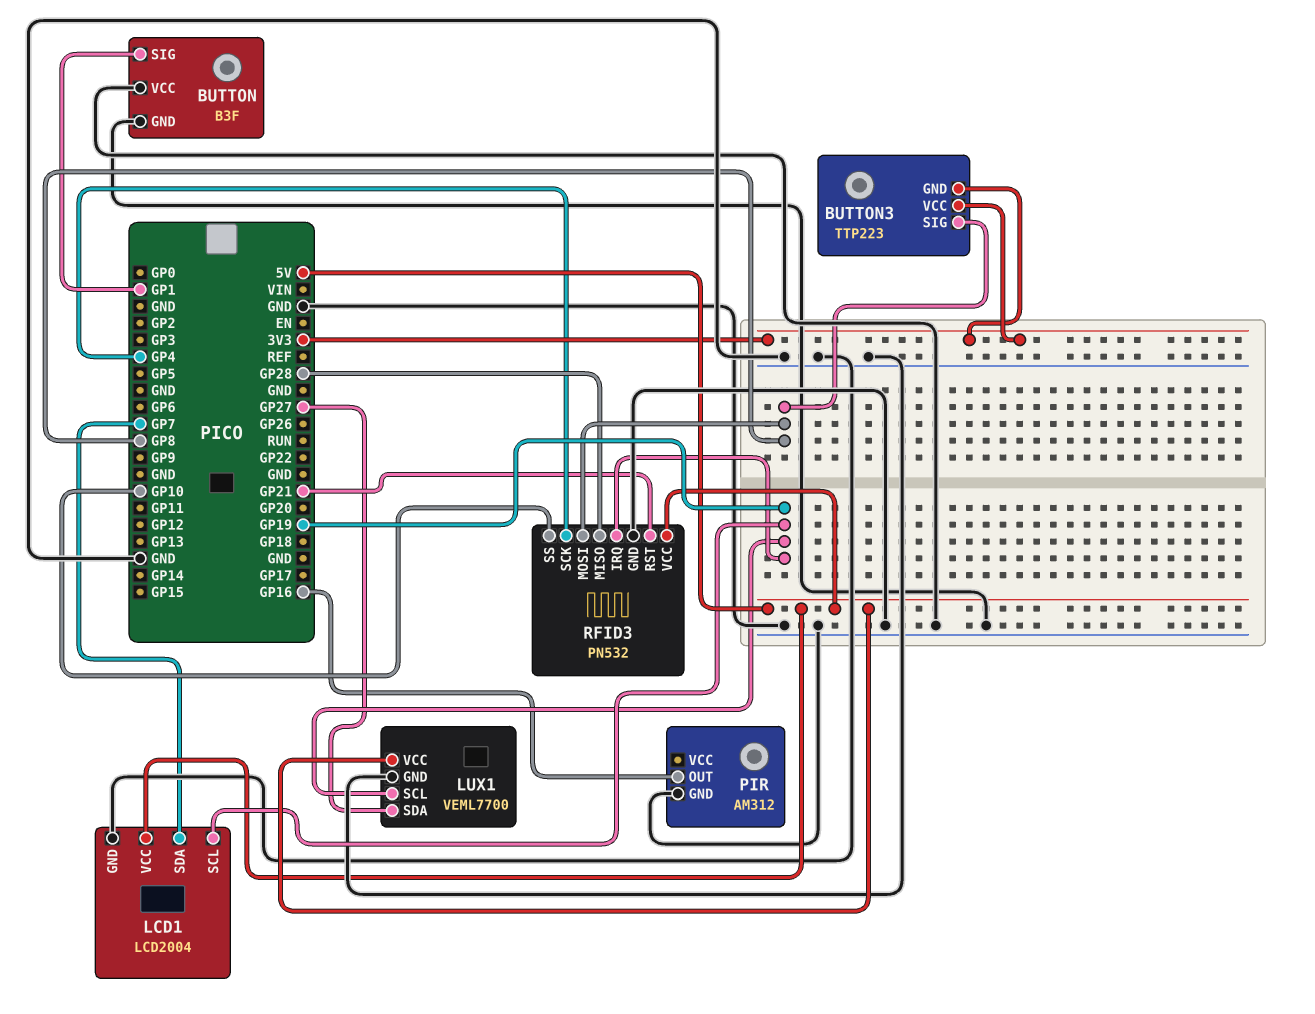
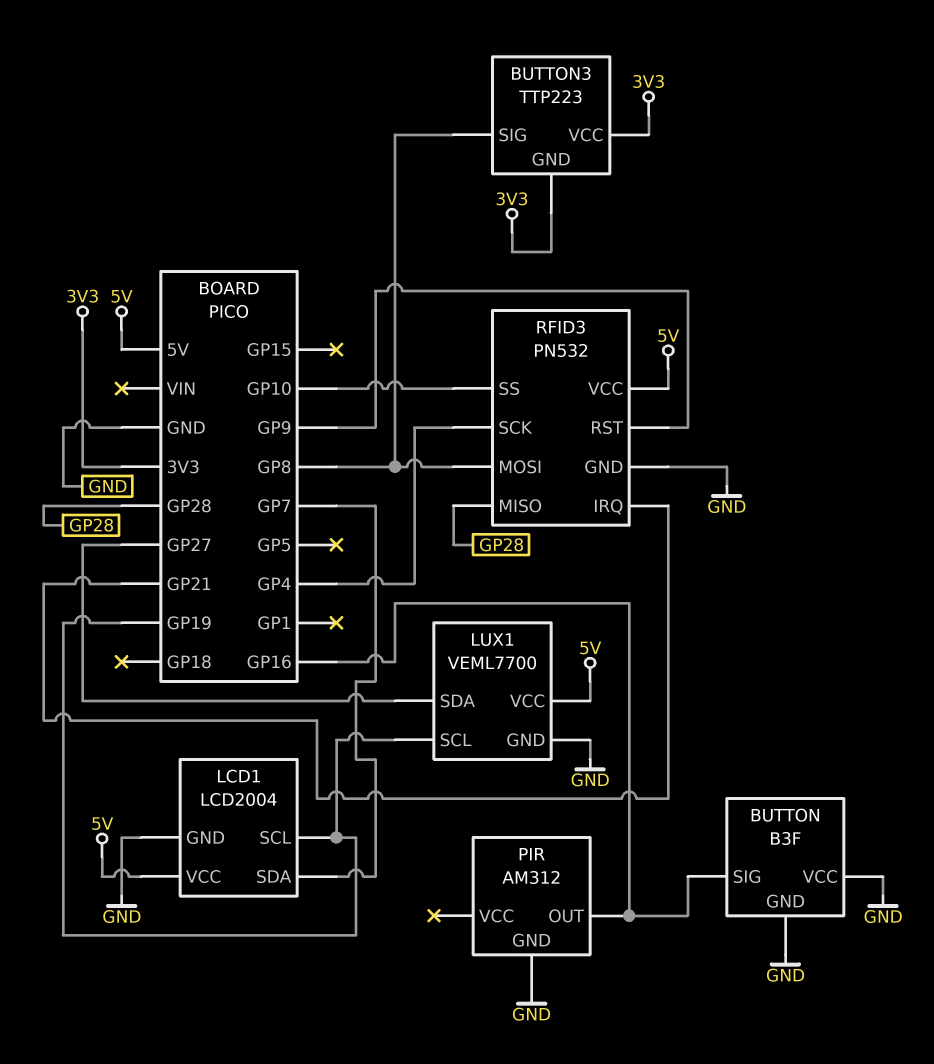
BUTTON pin SIG: GP1 -> GP16
RFID3 pin IRQ: GP19 -> GP21
RFID3 pin RST: GP21 -> GP9

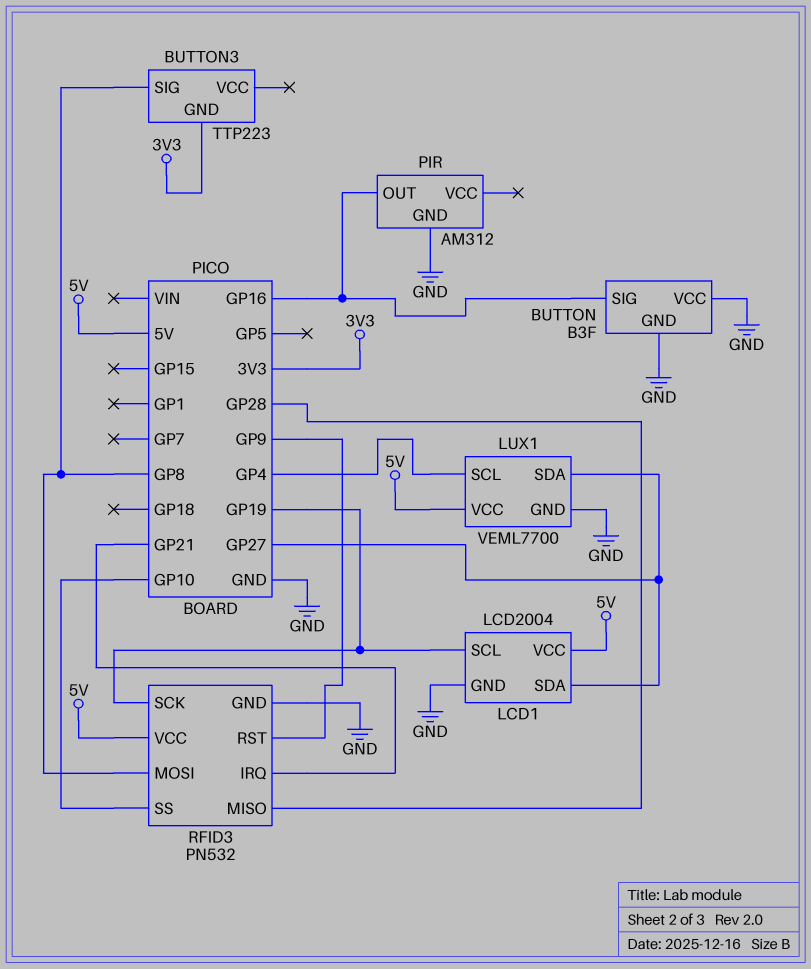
BUTTON3 pin VCC: 3V3 -> none
LCD1 pin SDA: GP7 -> GP27
LUX1 pin SCL: GP19 -> GP4
RFID3 pin SCK: GP4 -> GP19

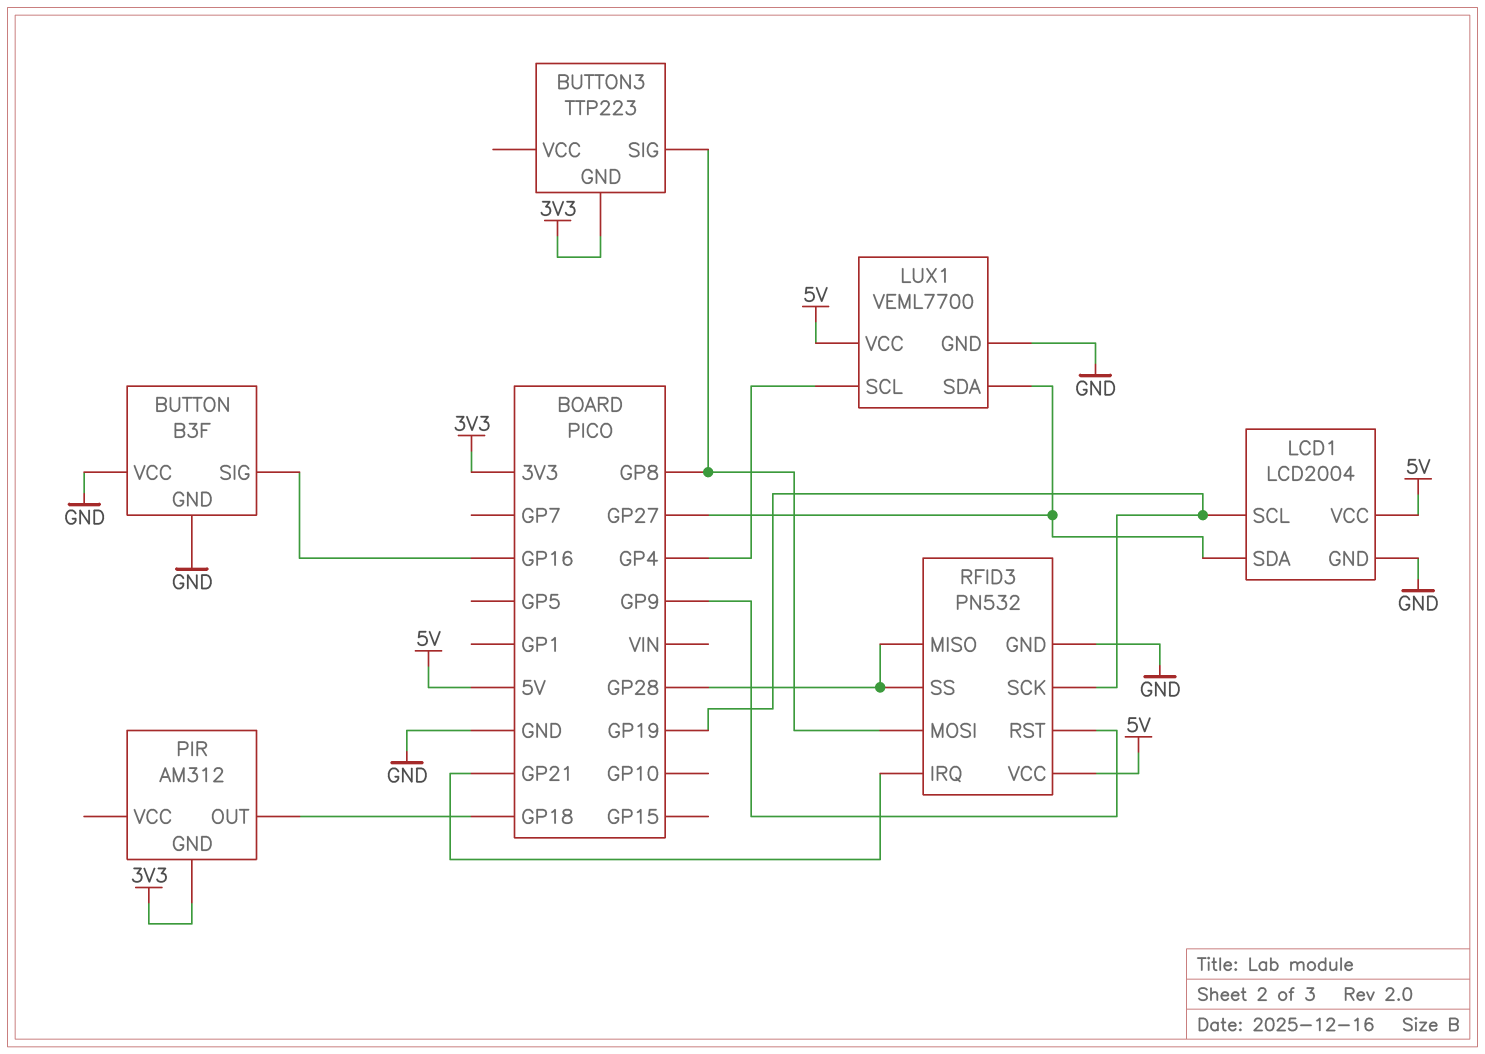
PIR pin GND: GND -> 3V3
PIR pin OUT: GP16 -> GP18
RFID3 pin SS: GP10 -> GP28

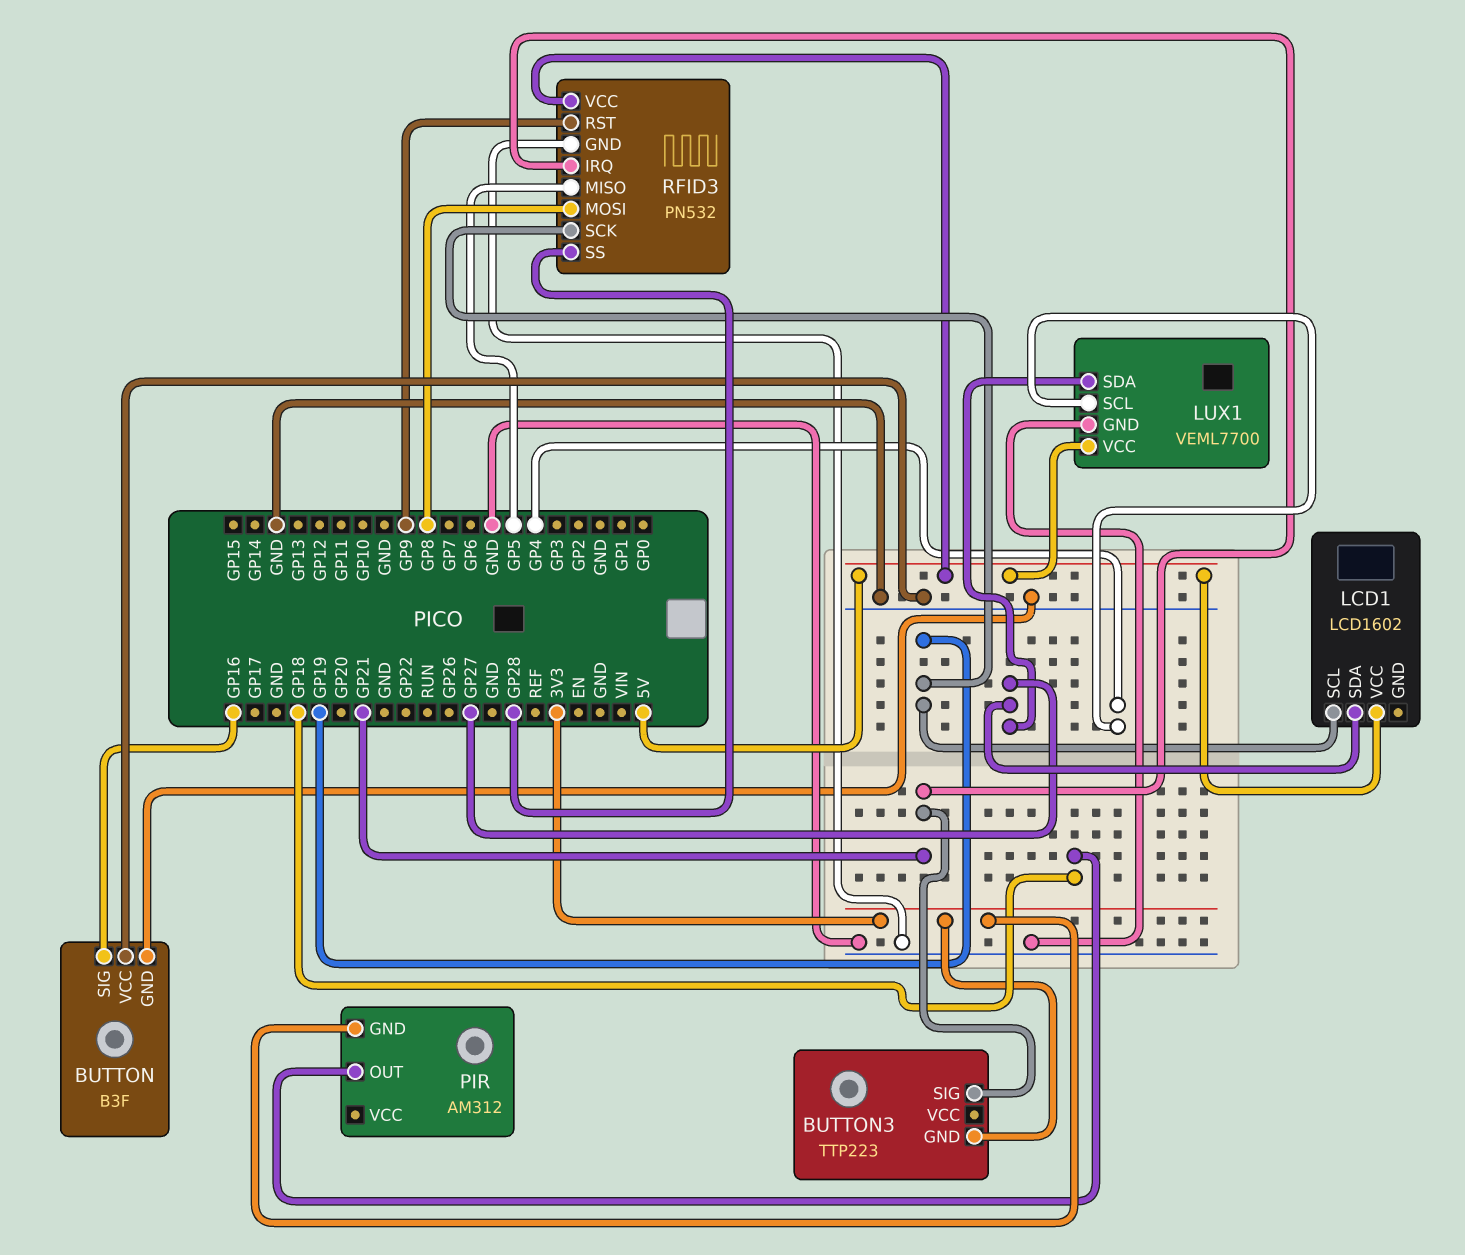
BUTTON3 pin SIG: GP8 -> GP21
LCD1: LCD2004 -> LCD1602
LCD1 pin GND: GND -> none
RFID3 pin MISO: GP28 -> GP5

